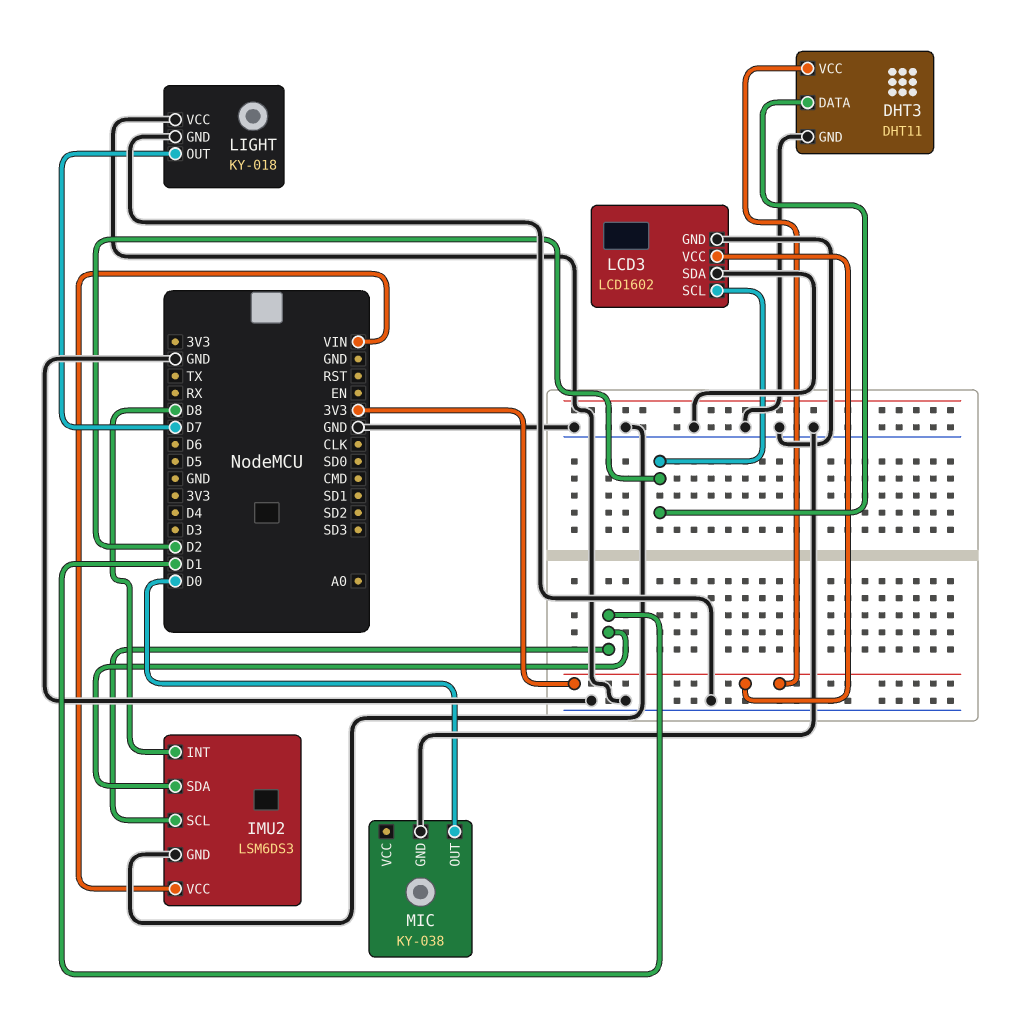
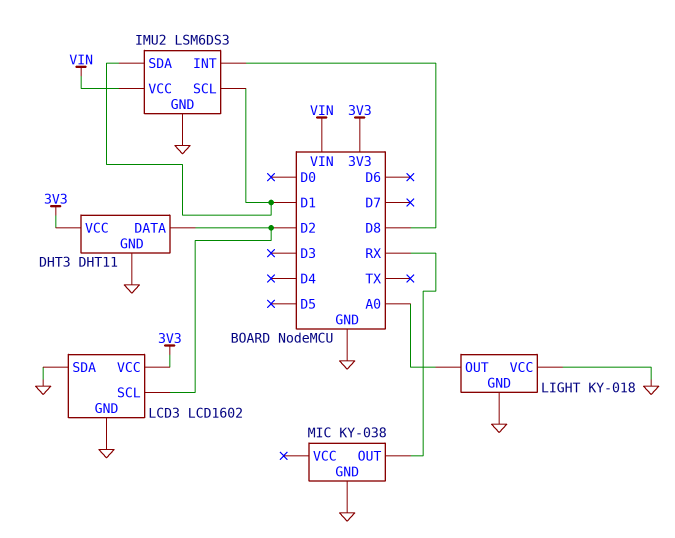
LIGHT pin OUT: D7 -> A0
MIC pin OUT: D0 -> RX

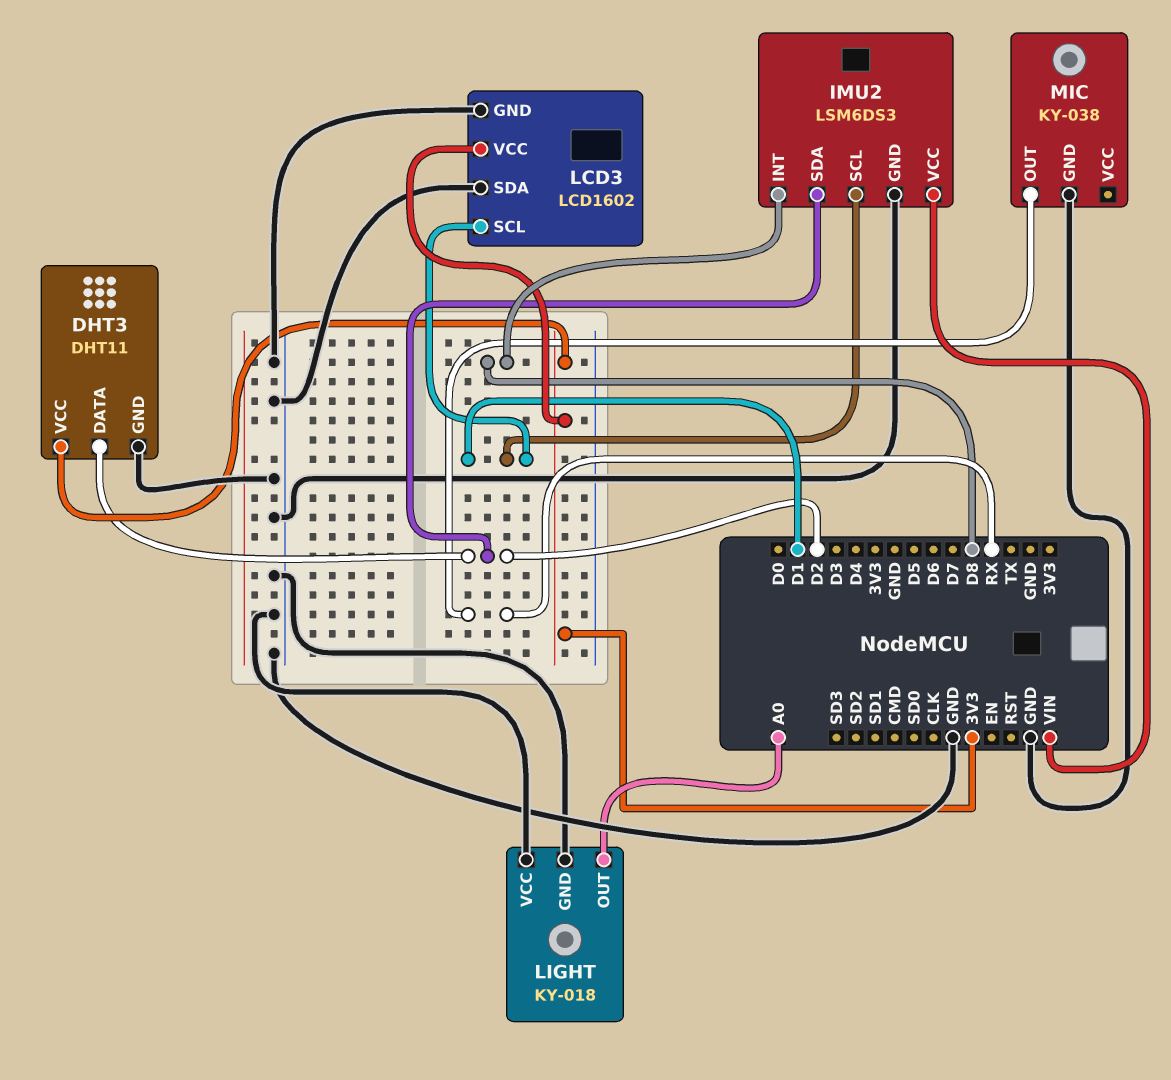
IMU2 pin SDA: D1 -> D2
LCD3 pin SCL: D2 -> D1

